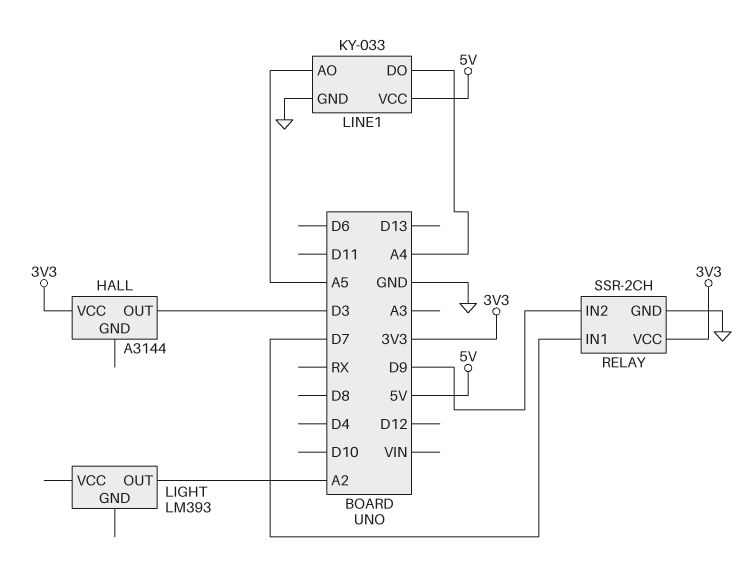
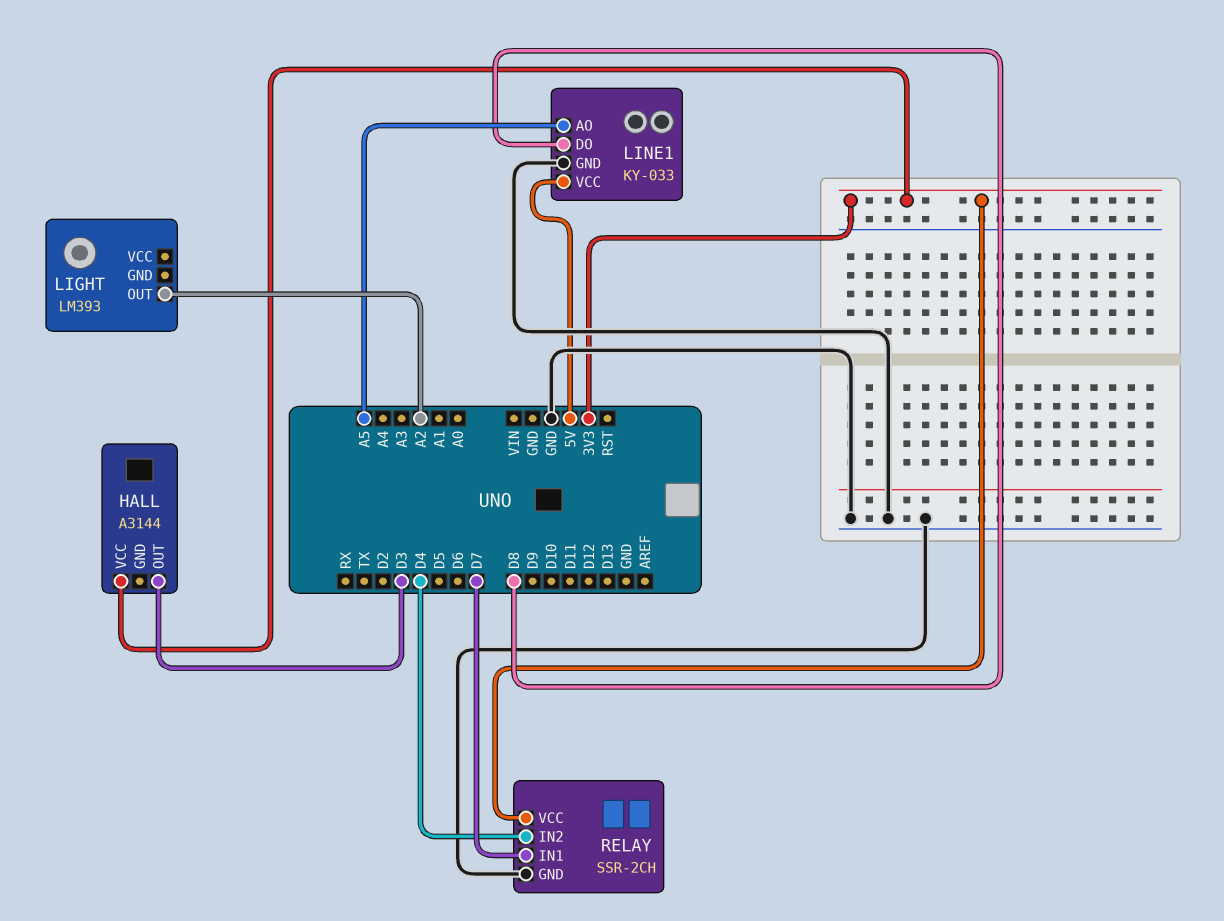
LINE1 pin DO: A4 -> D8
RELAY pin IN2: D9 -> D4

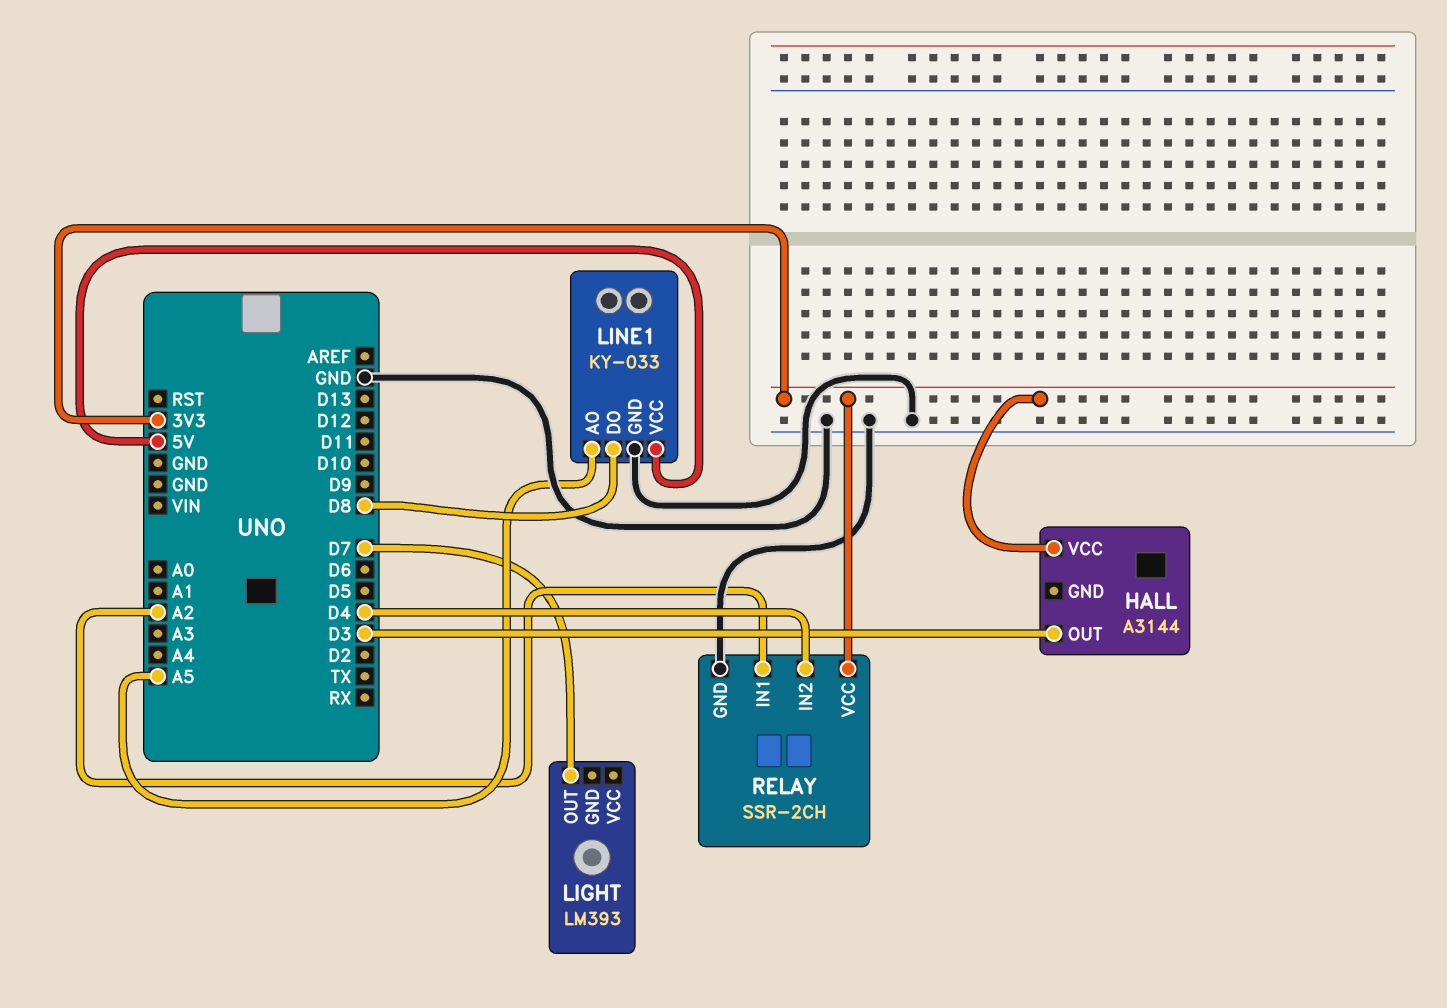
LIGHT pin OUT: A2 -> D7
RELAY pin IN1: D7 -> A2

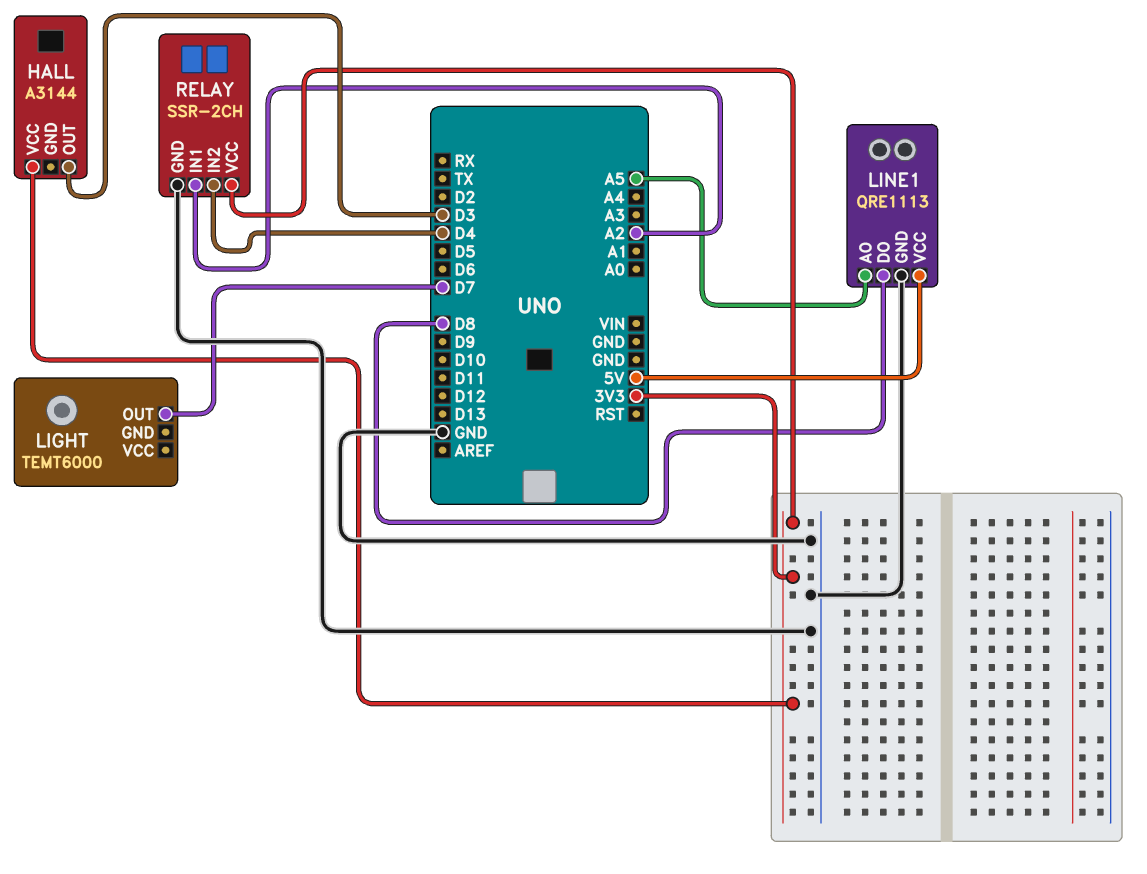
LIGHT: LM393 -> TEMT6000
LINE1: KY-033 -> QRE1113

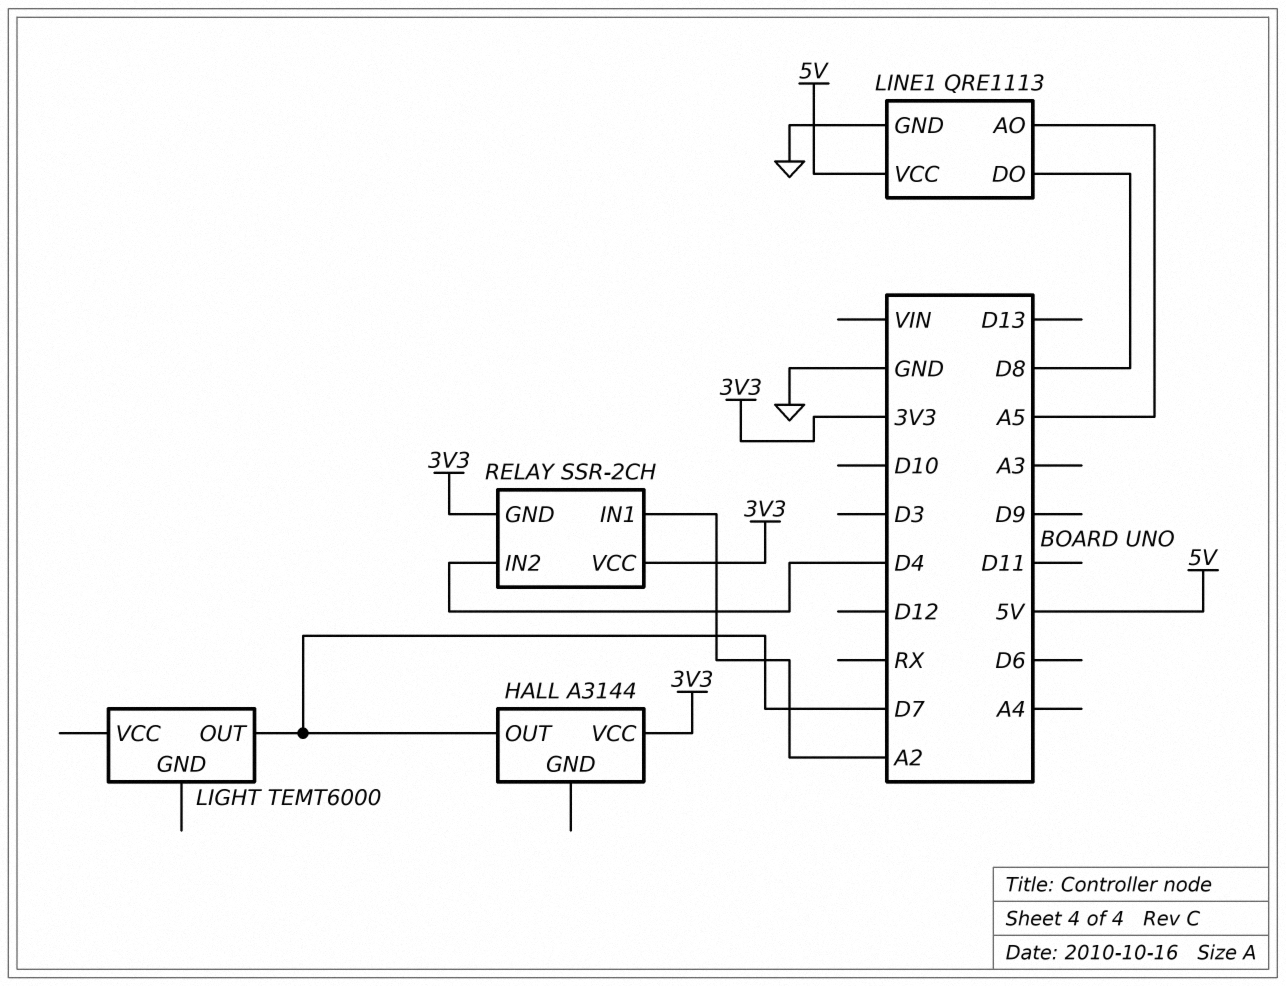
HALL pin OUT: D3 -> D7
RELAY pin GND: GND -> 3V3

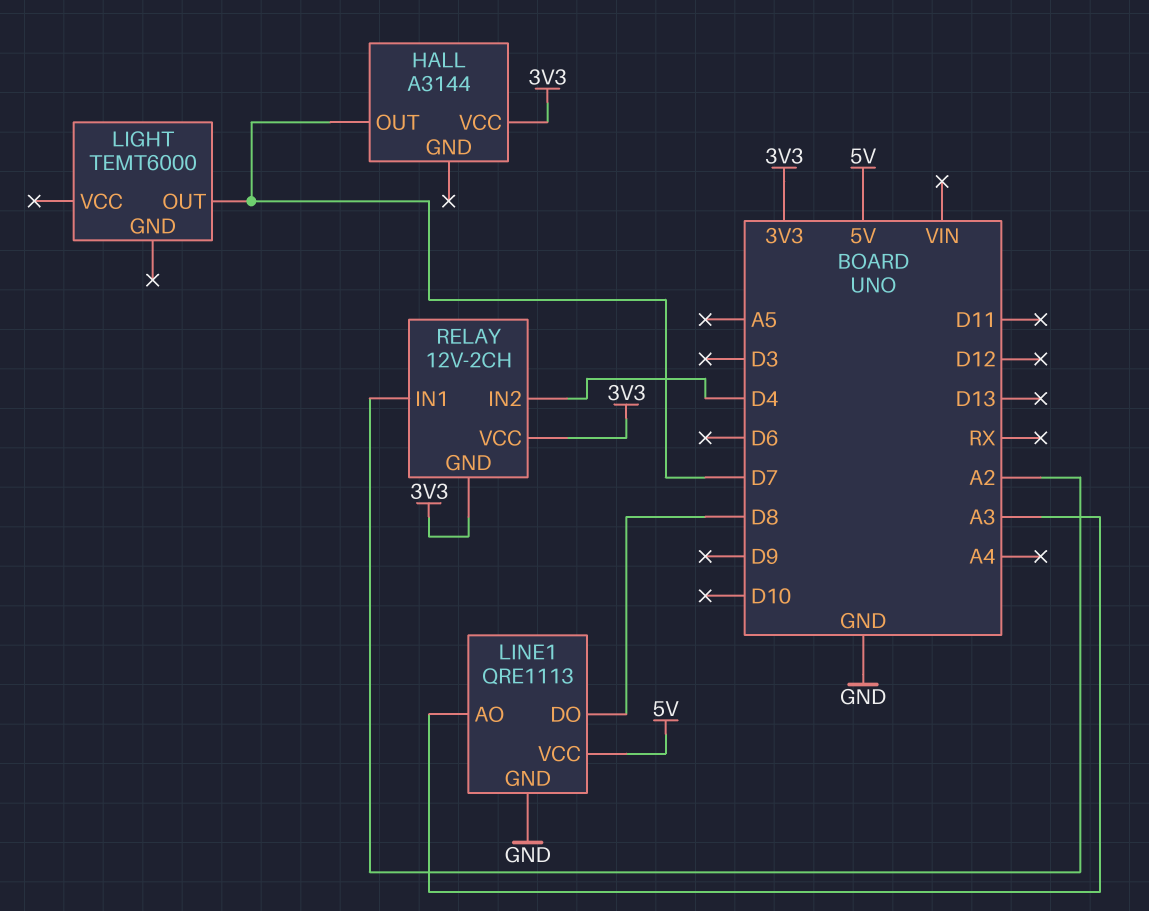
LINE1 pin AO: A5 -> A3
RELAY: SSR-2CH -> 12V-2CH

